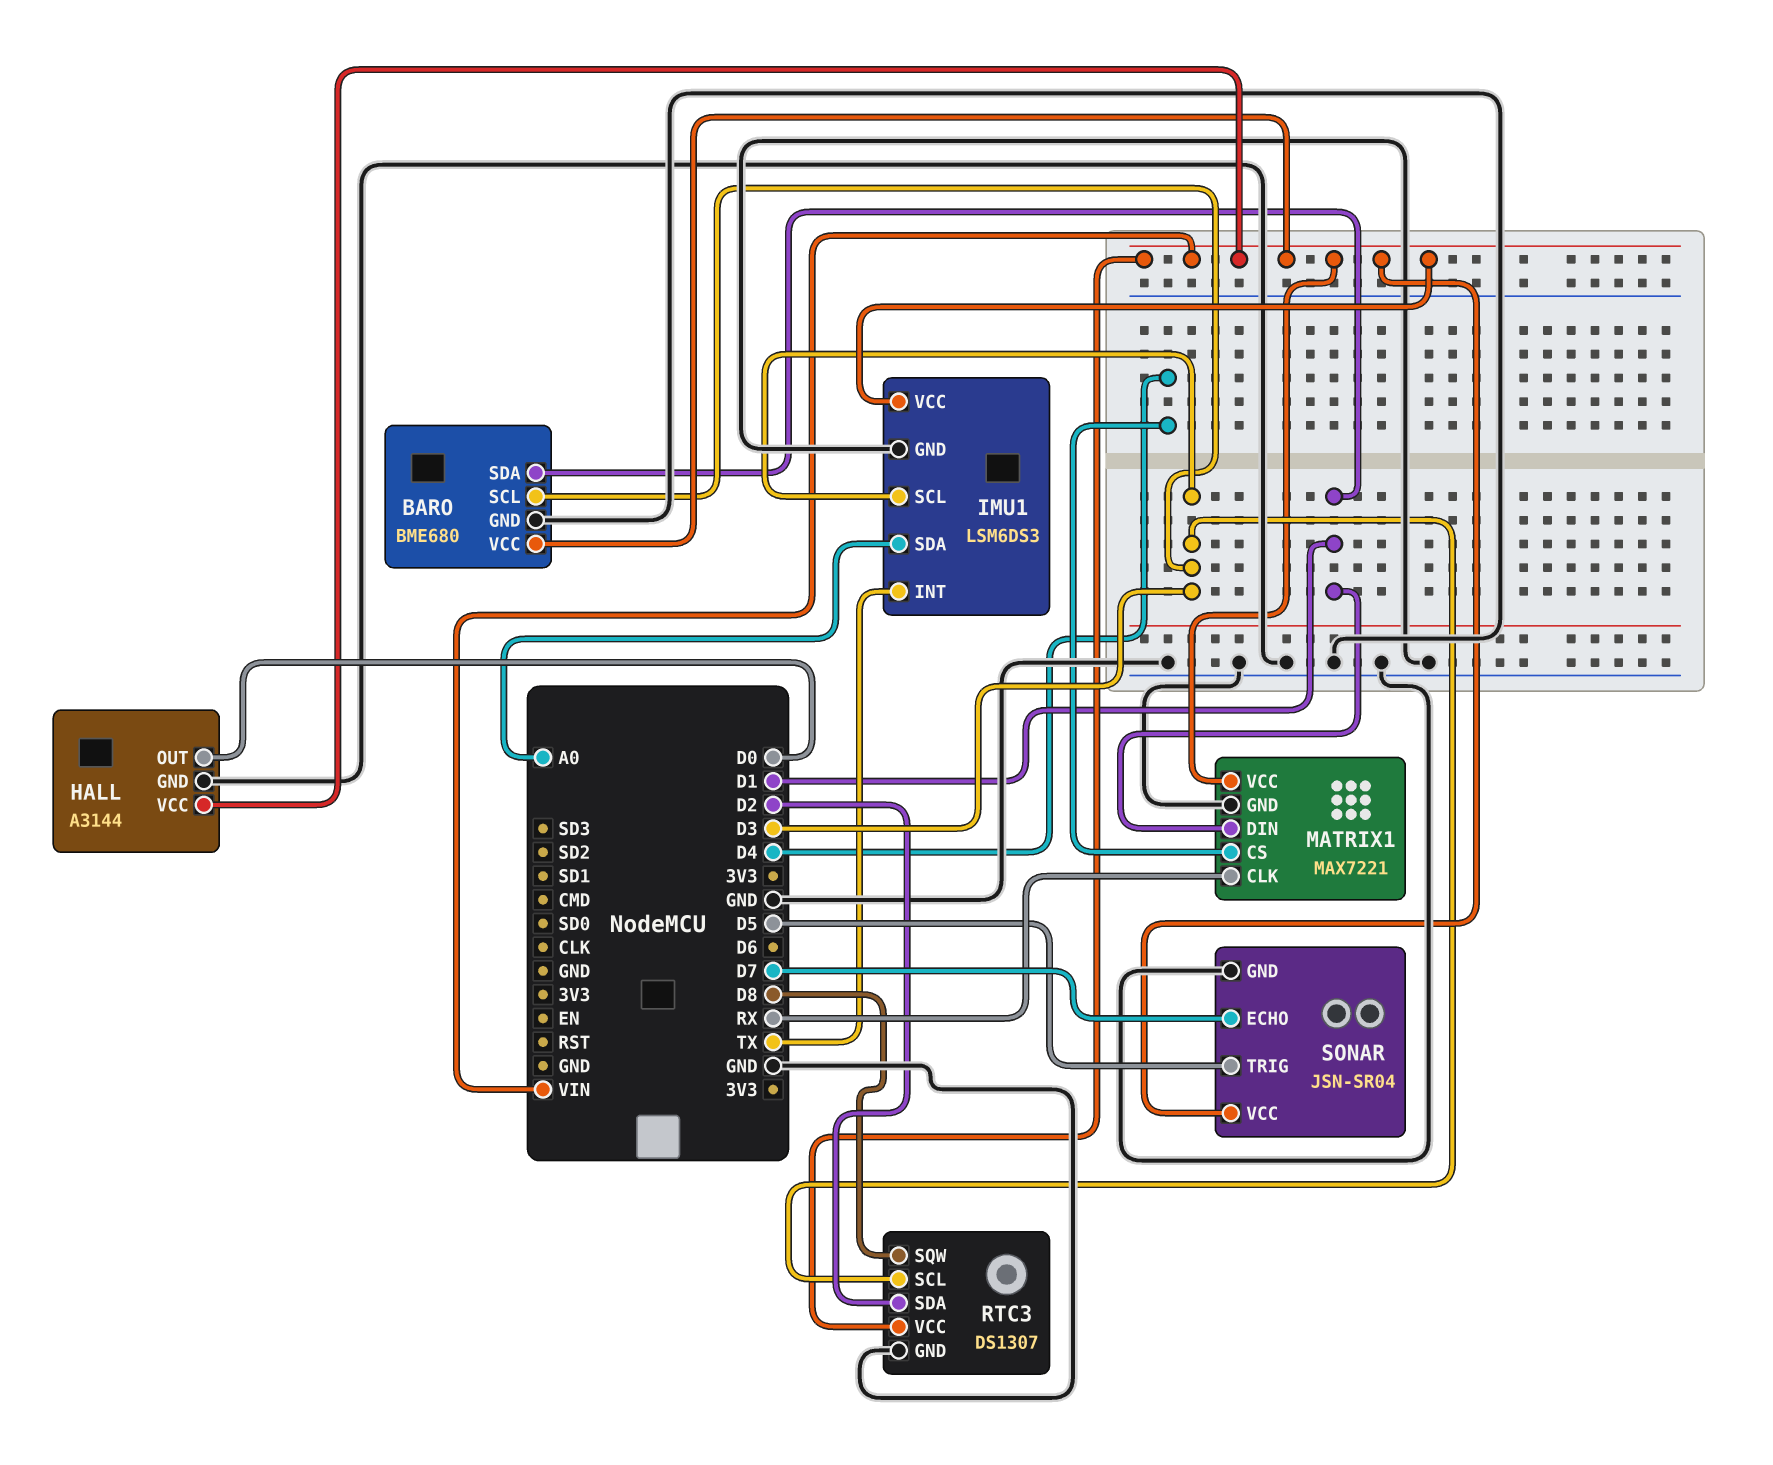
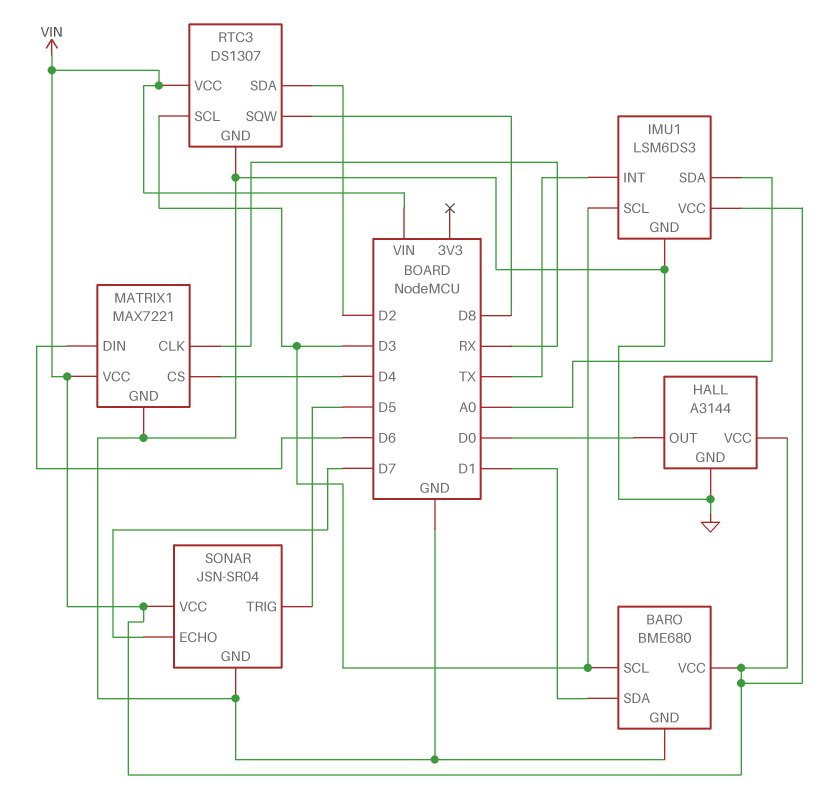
MATRIX1 pin DIN: D1 -> D6

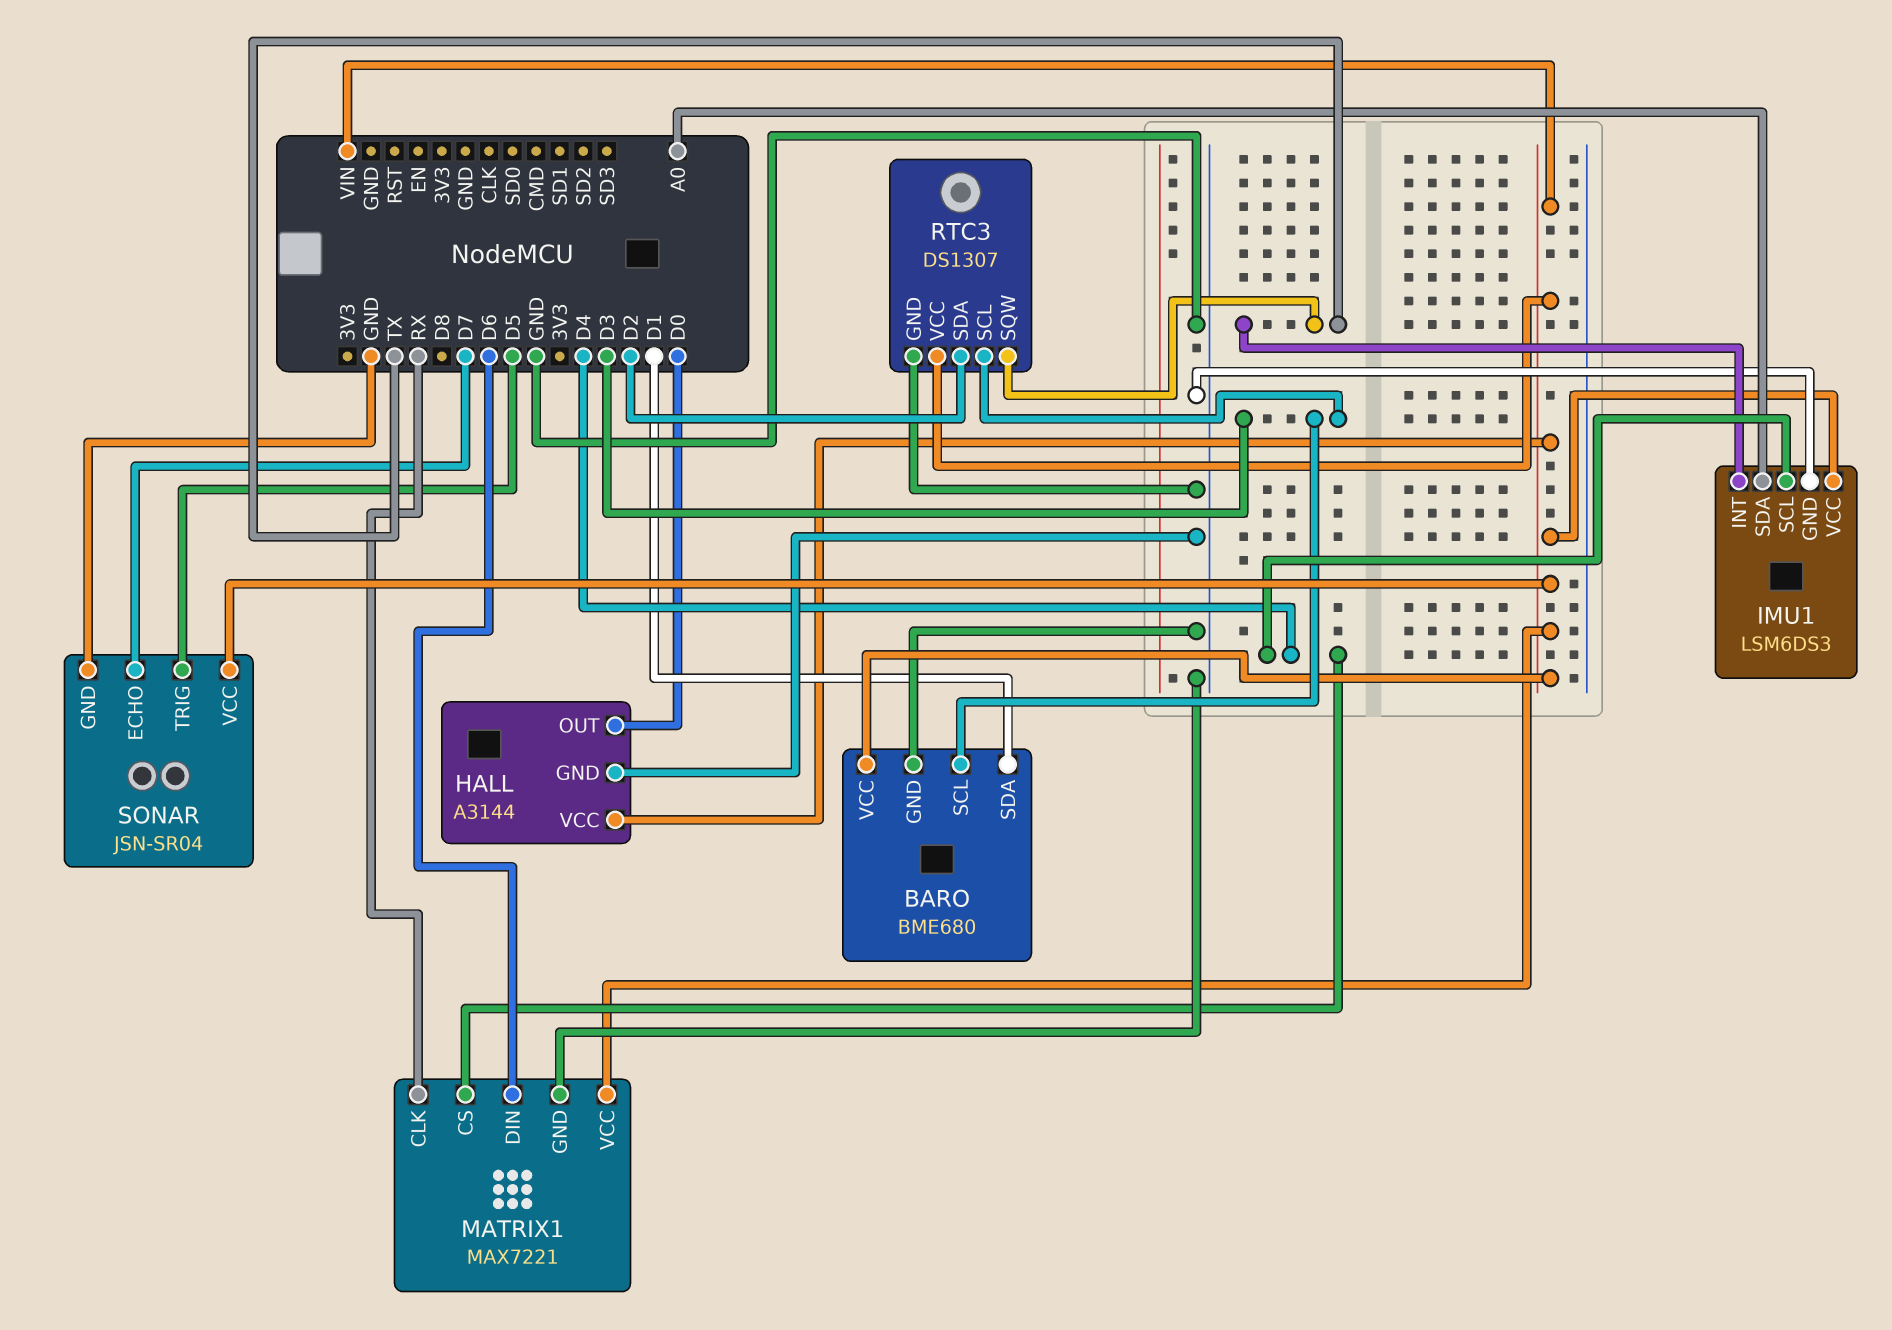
IMU1 pin SCL: D3 -> D4
RTC3 pin SQW: D8 -> TX

